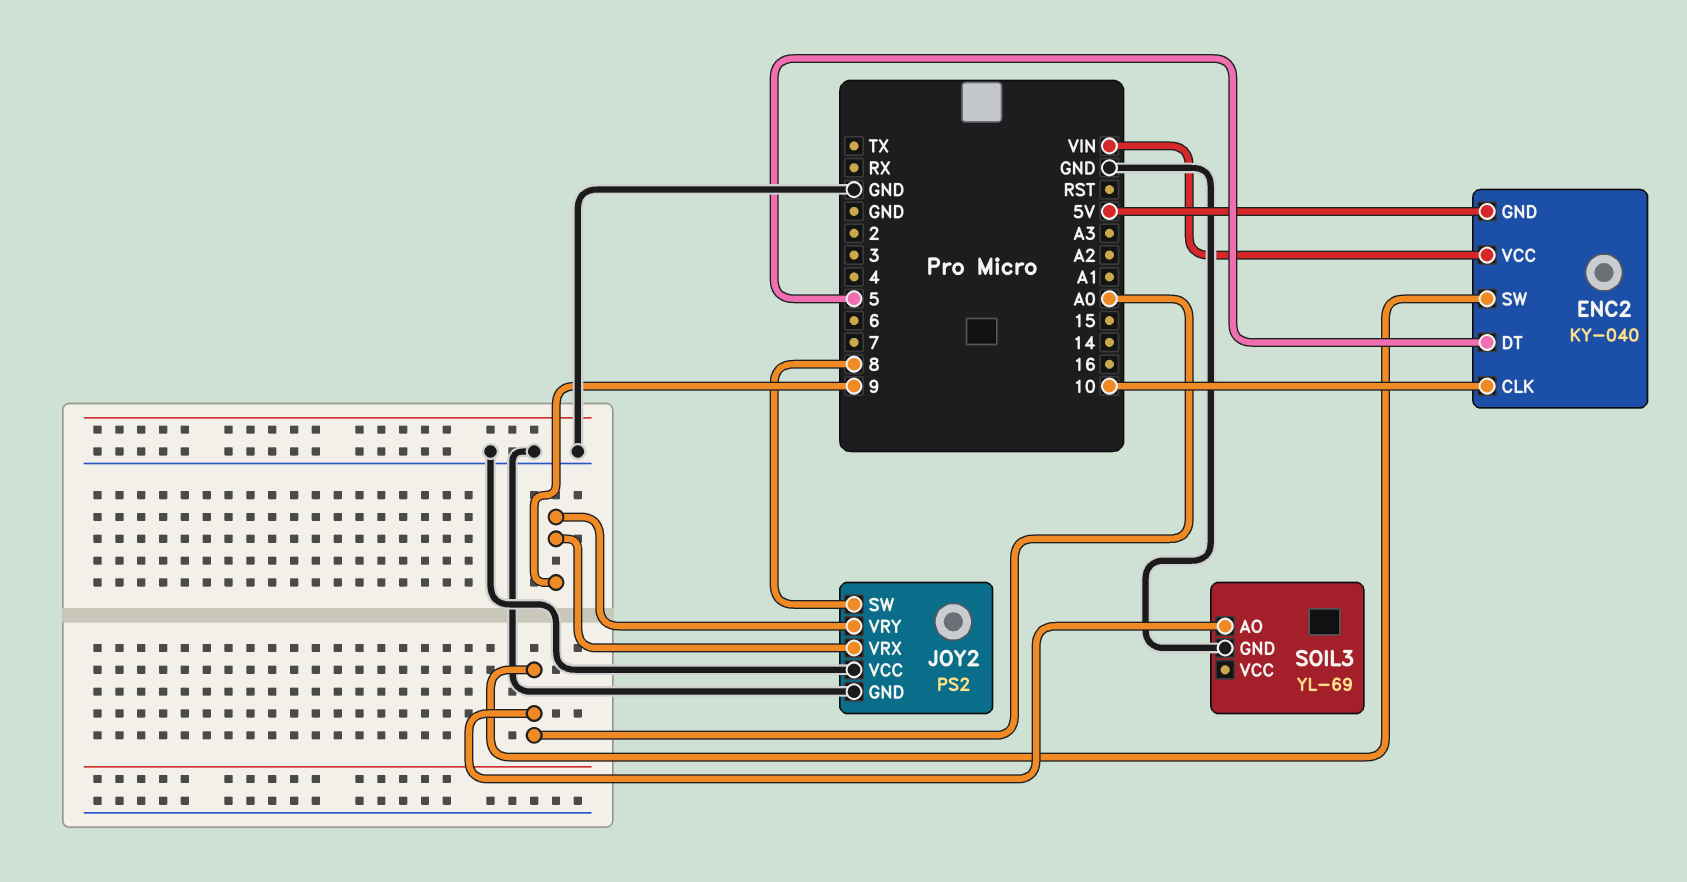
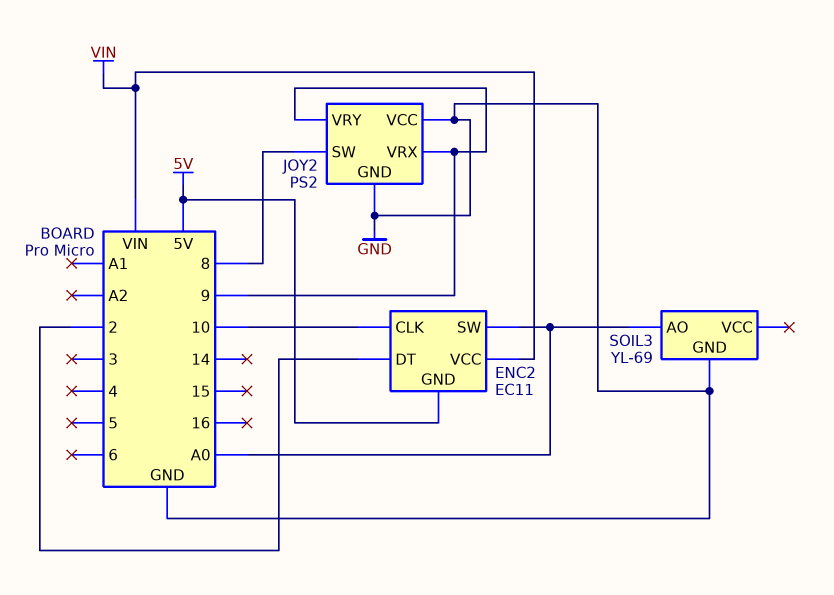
ENC2: KY-040 -> EC11
ENC2 pin DT: 5 -> 2

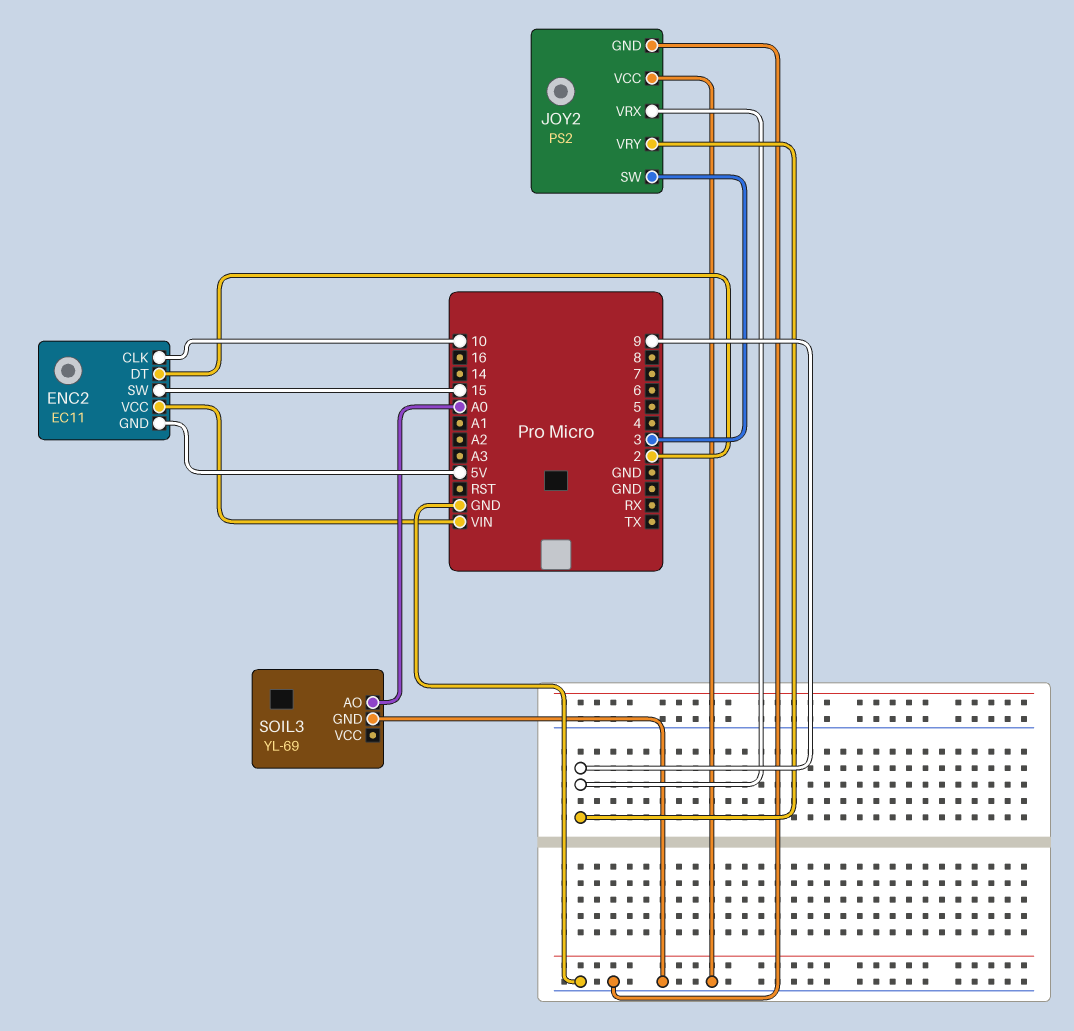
ENC2 pin SW: A0 -> 15
JOY2 pin SW: 8 -> 3

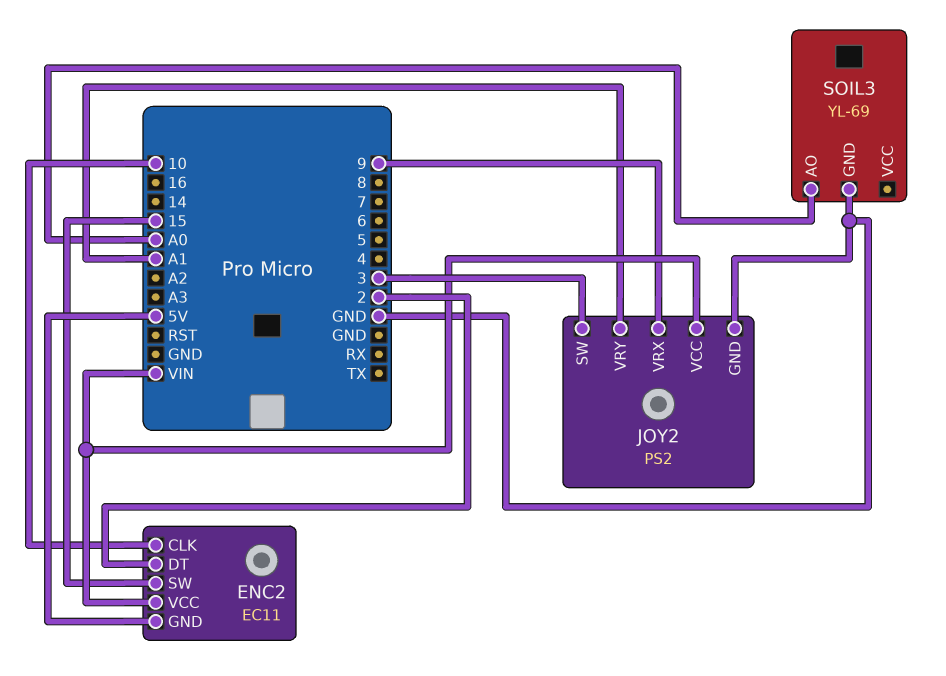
JOY2 pin VCC: GND -> VIN
JOY2 pin VRY: 9 -> A1

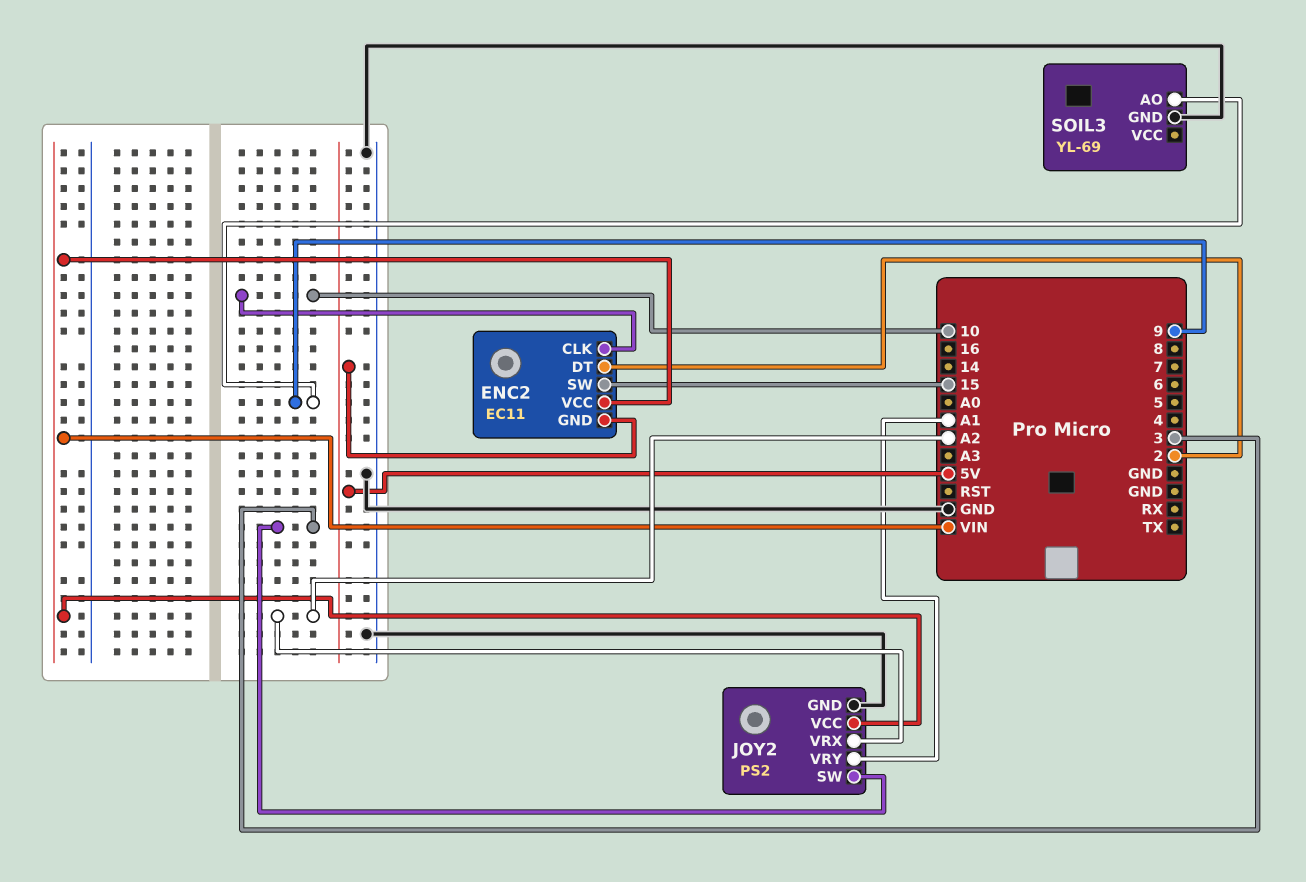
JOY2 pin VRX: 9 -> A2
SOIL3 pin AO: A0 -> 9

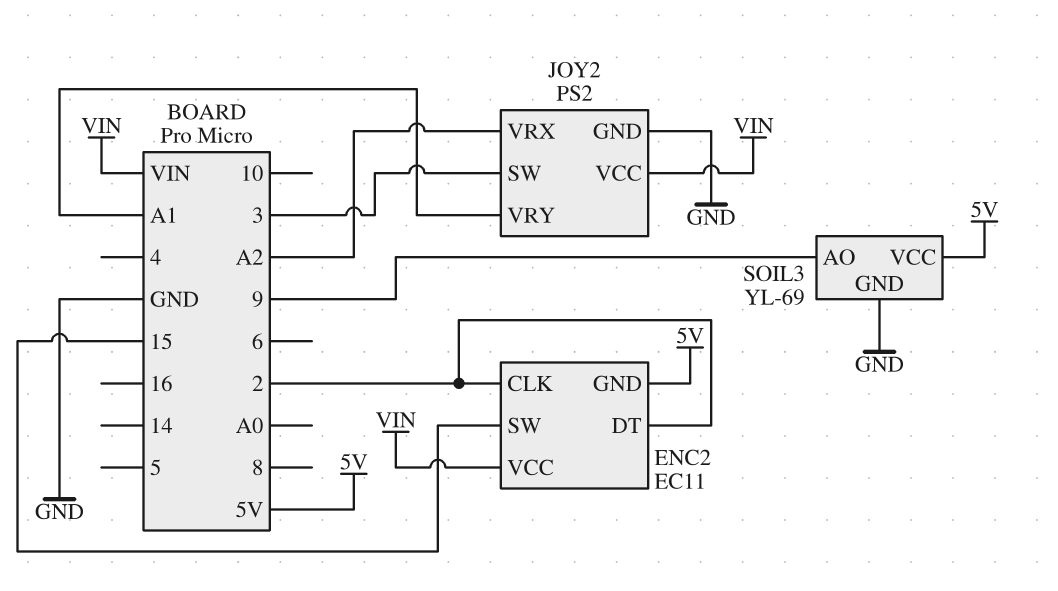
ENC2 pin CLK: 10 -> 2
SOIL3 pin VCC: none -> 5V

